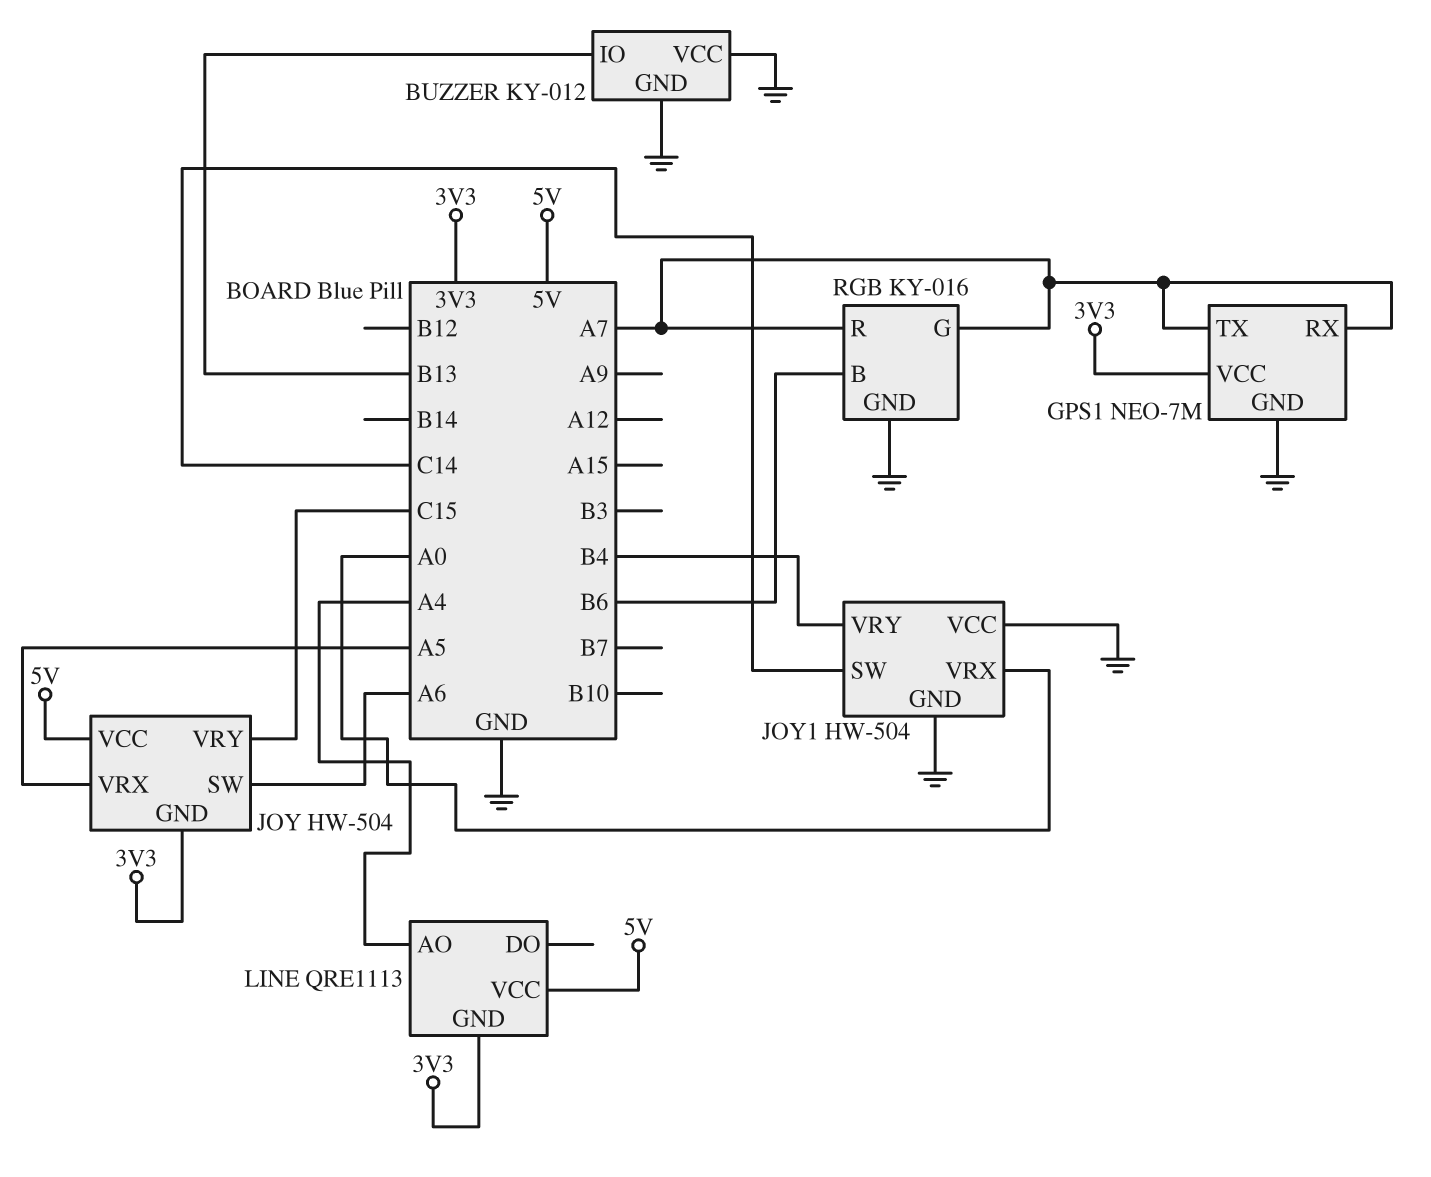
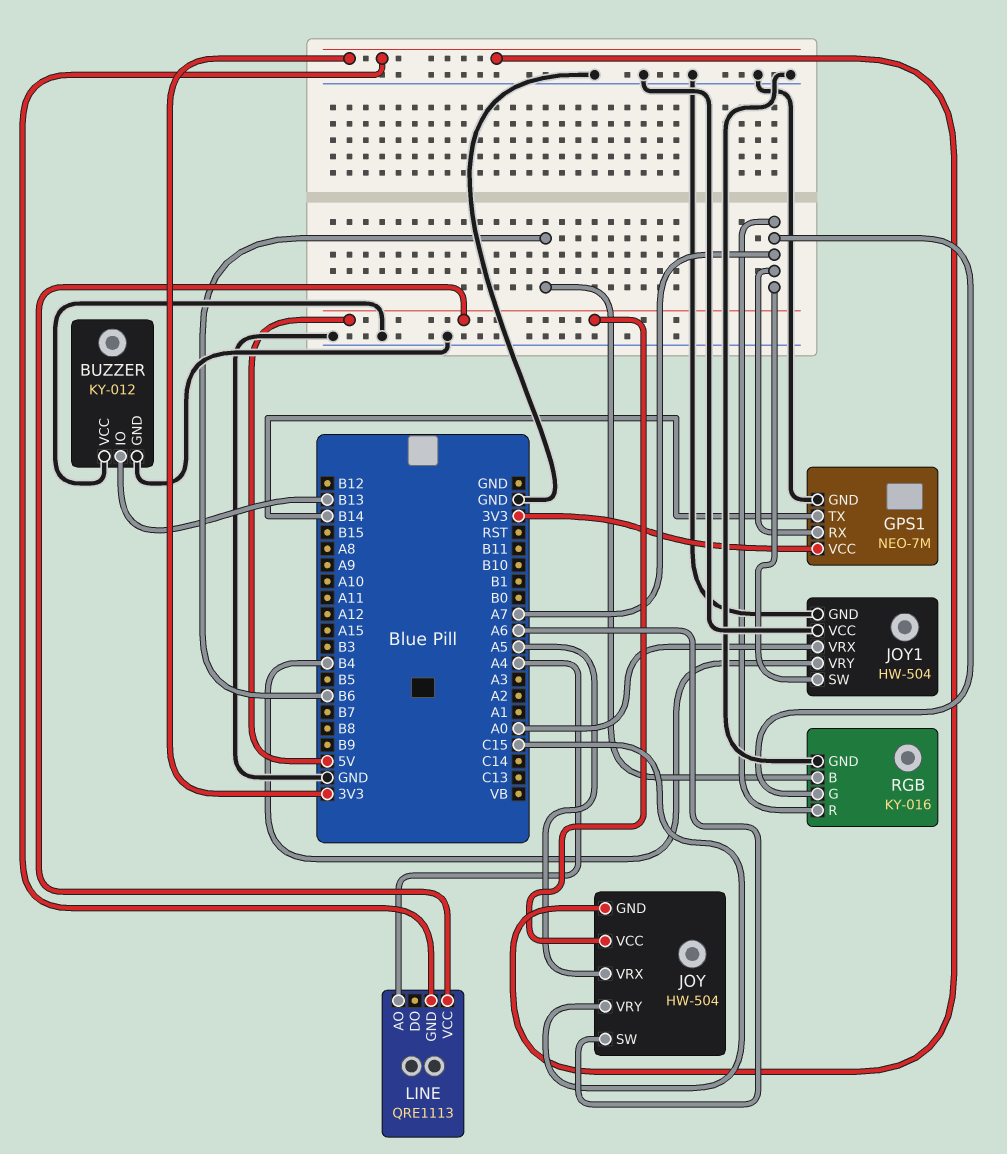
GPS1 pin TX: A7 -> B14
JOY1 pin SW: C14 -> A7

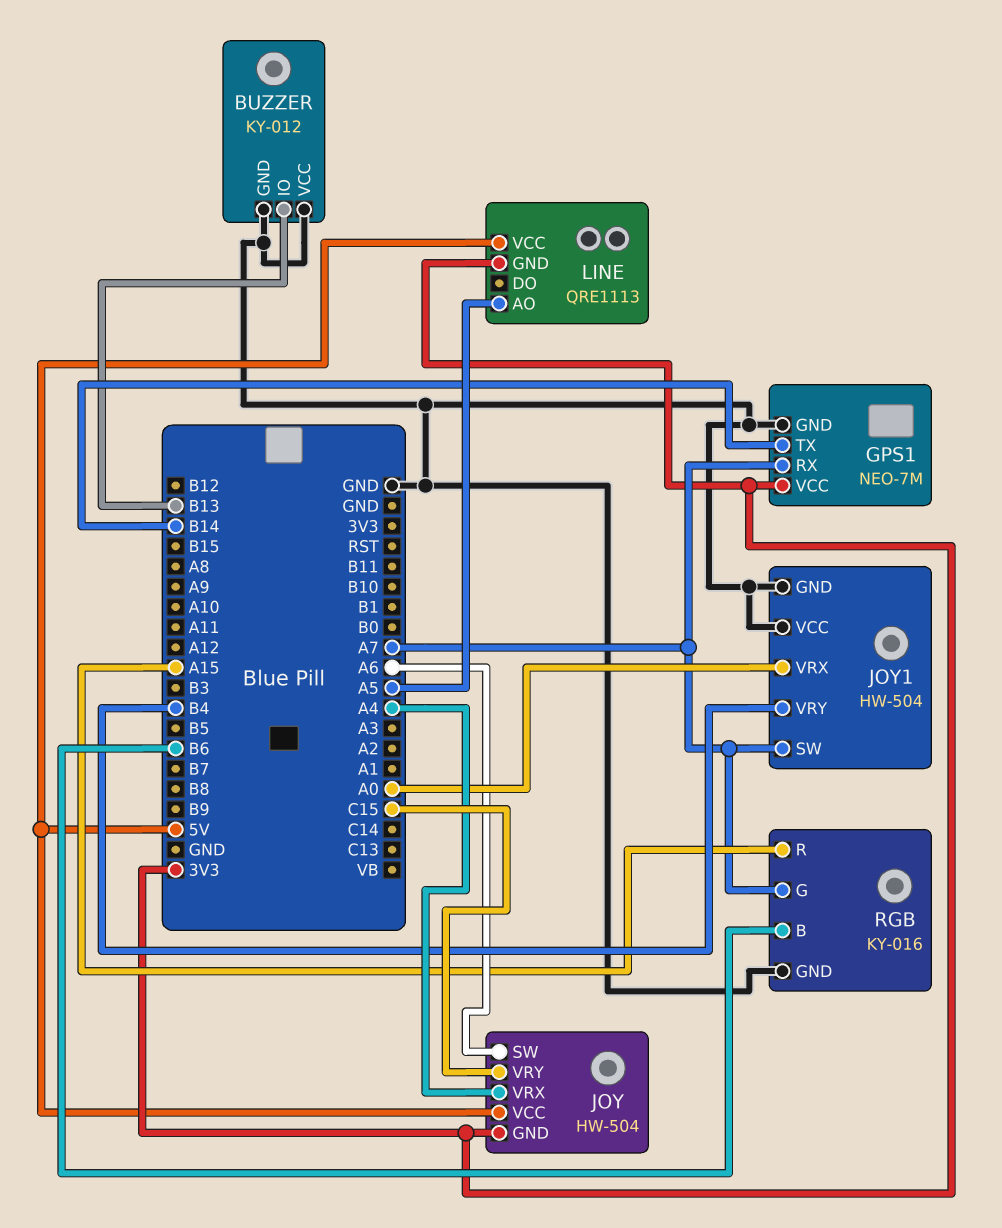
JOY pin VRX: A5 -> A4
LINE pin AO: A4 -> A5
RGB pin R: A7 -> A15

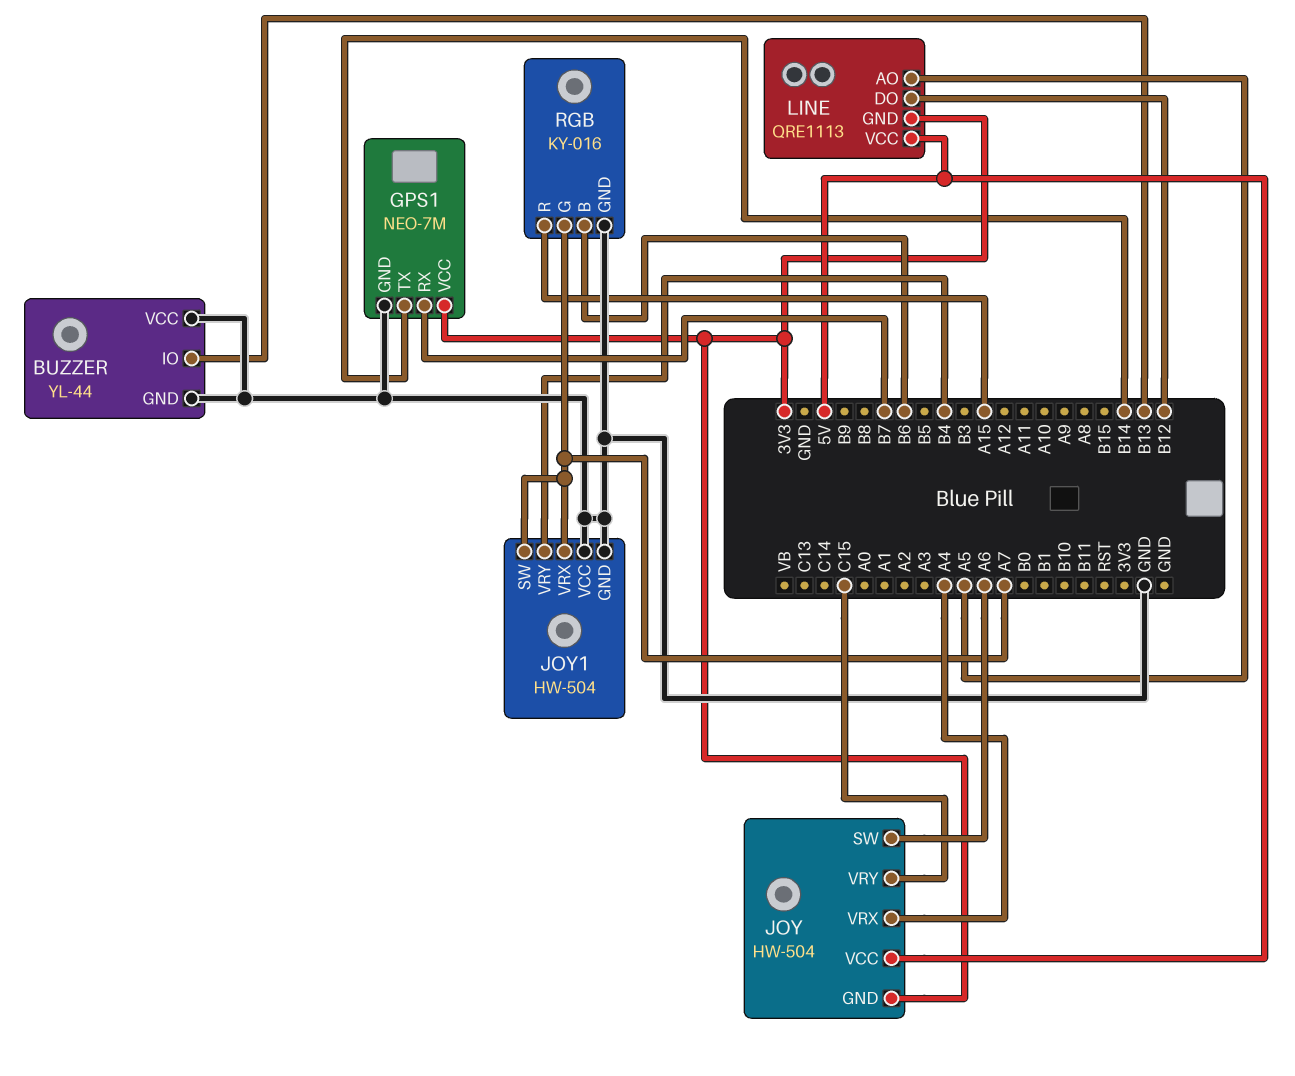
BUZZER: KY-012 -> YL-44
GPS1 pin RX: A7 -> B7
JOY1 pin VRX: A0 -> A7
LINE pin DO: none -> B12

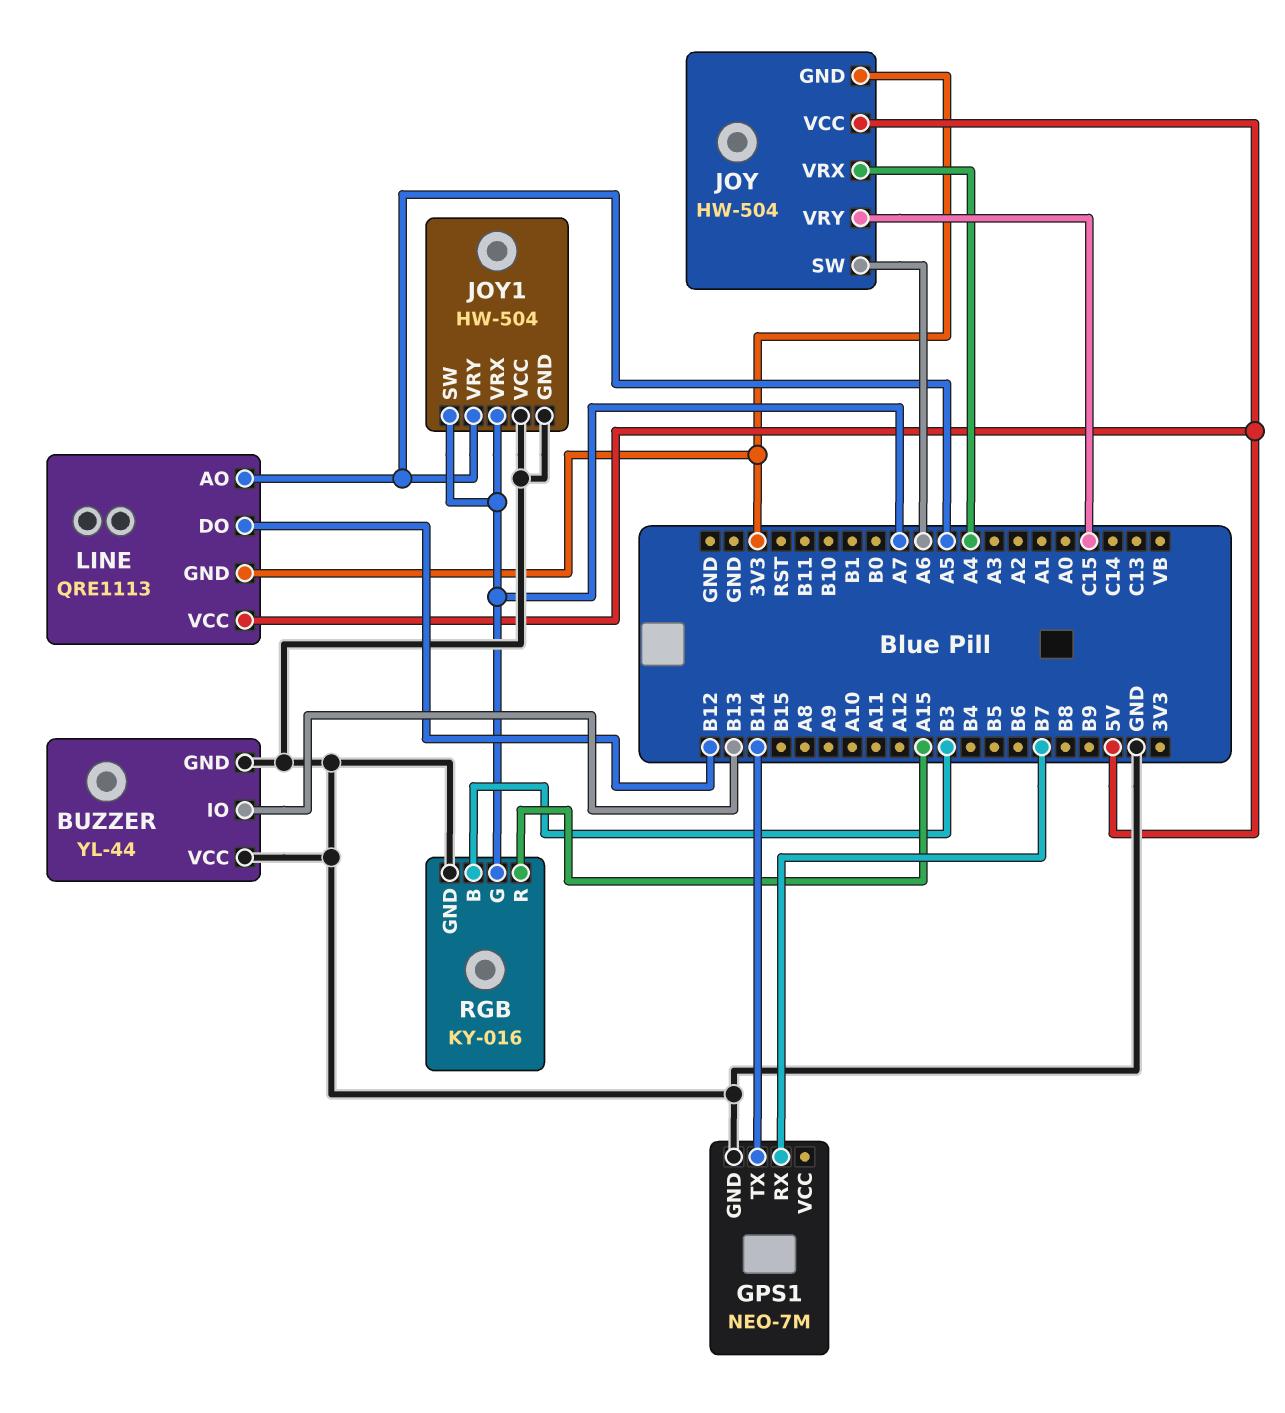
GPS1 pin VCC: 3V3 -> none
JOY1 pin VRY: B4 -> A5
RGB pin B: B6 -> B3

